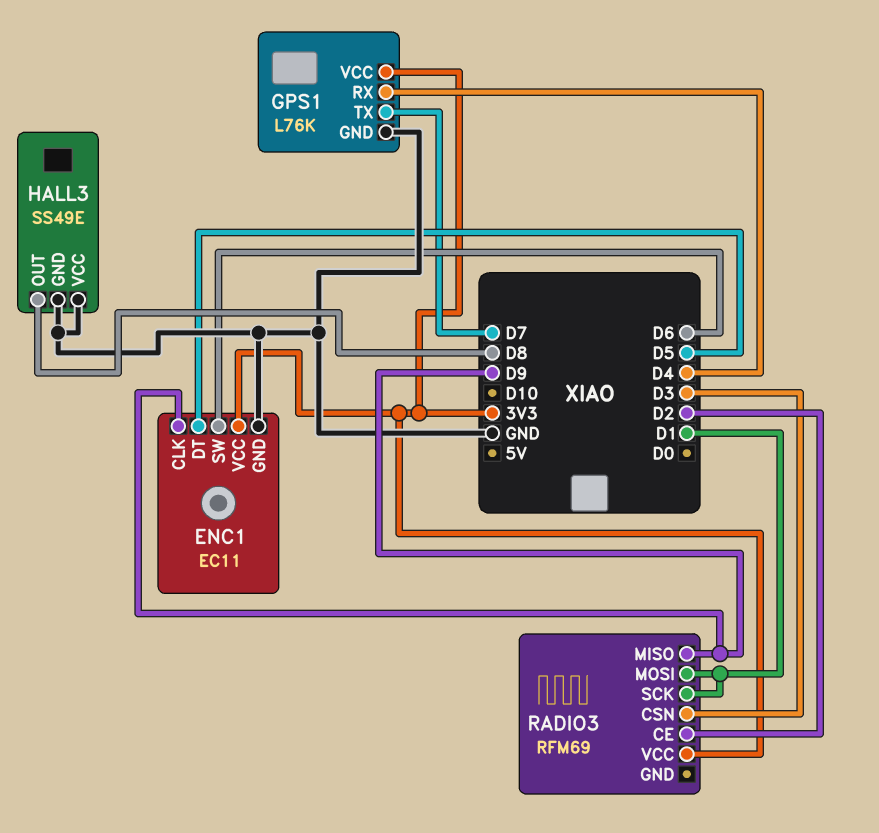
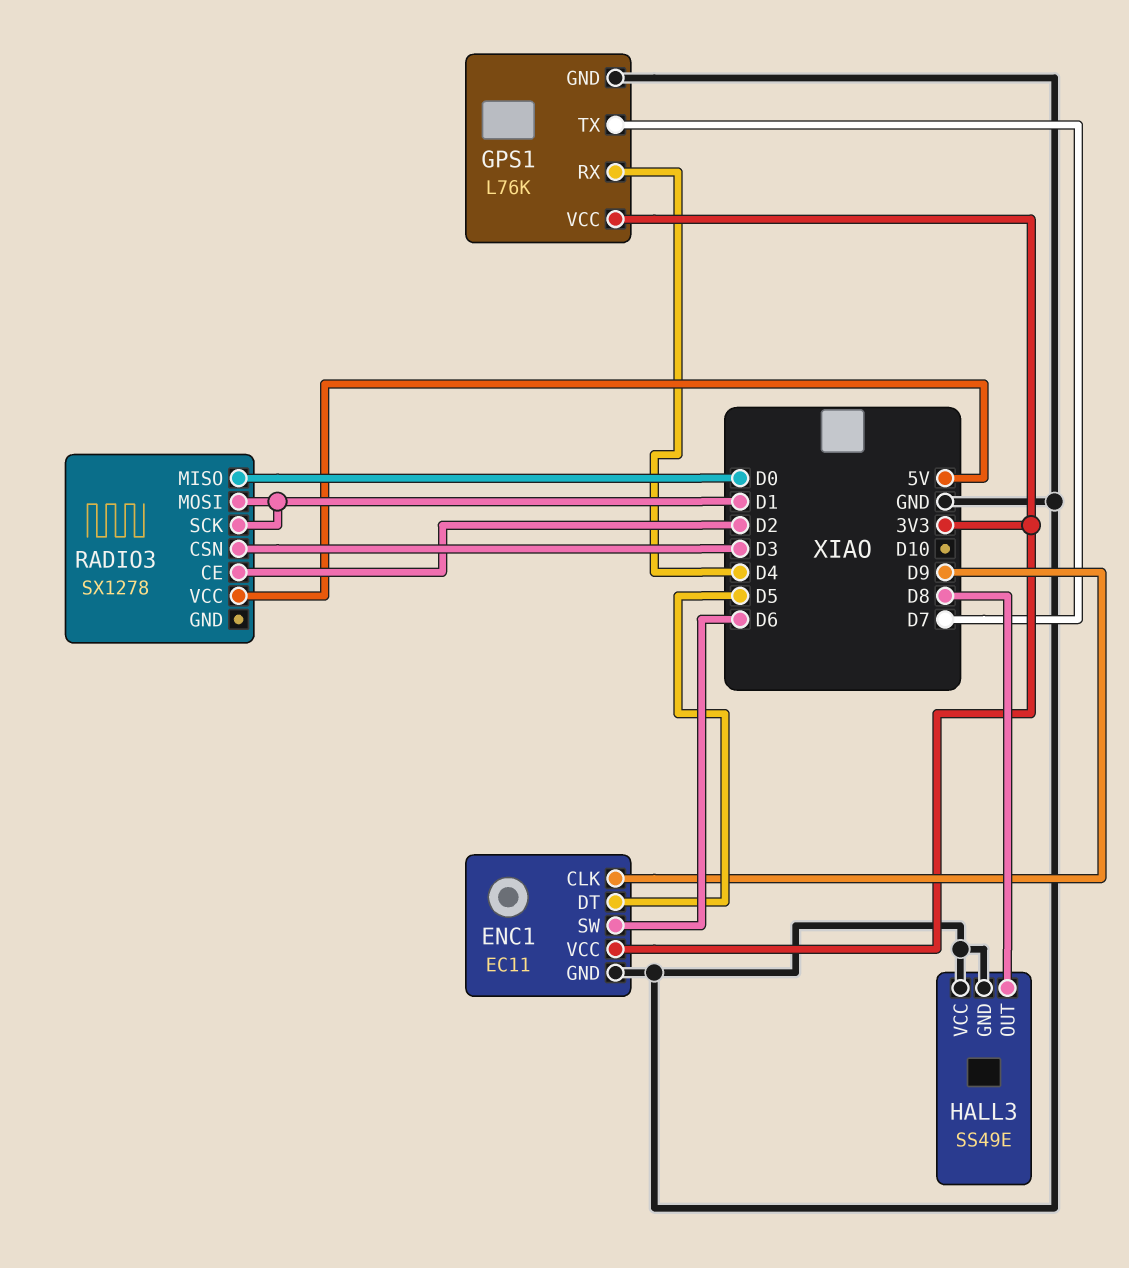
RADIO3: RFM69 -> SX1278
RADIO3 pin MISO: D9 -> D0
RADIO3 pin VCC: 3V3 -> 5V

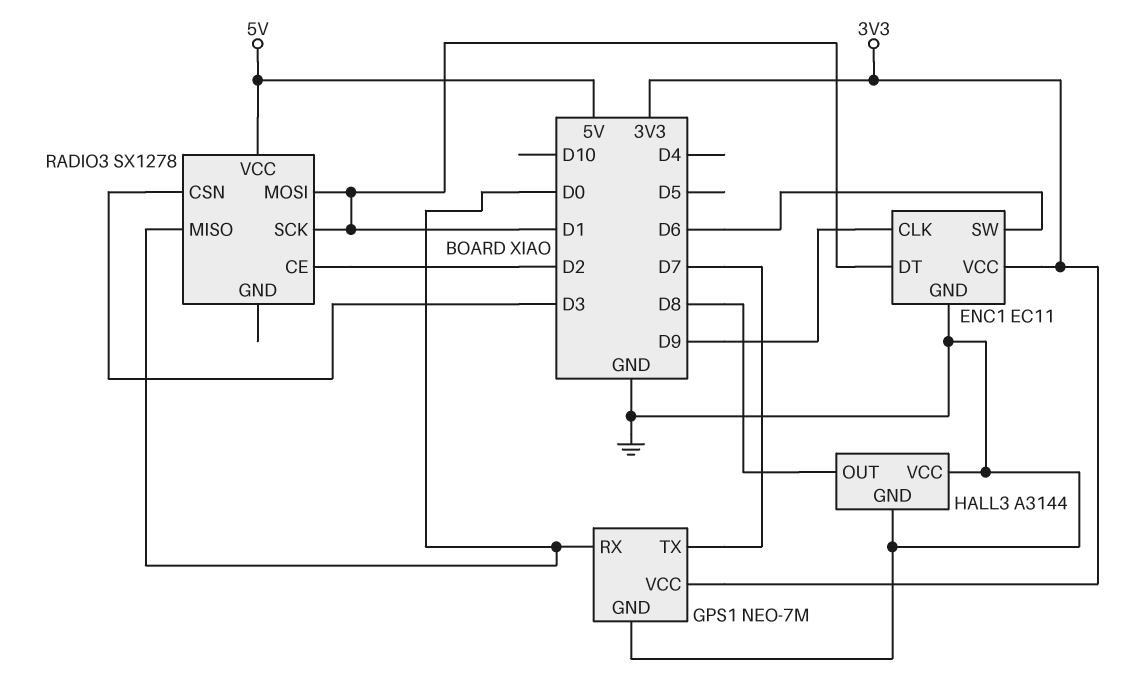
ENC1 pin DT: D5 -> D1
GPS1: L76K -> NEO-7M
GPS1 pin RX: D4 -> D0
HALL3: SS49E -> A3144

